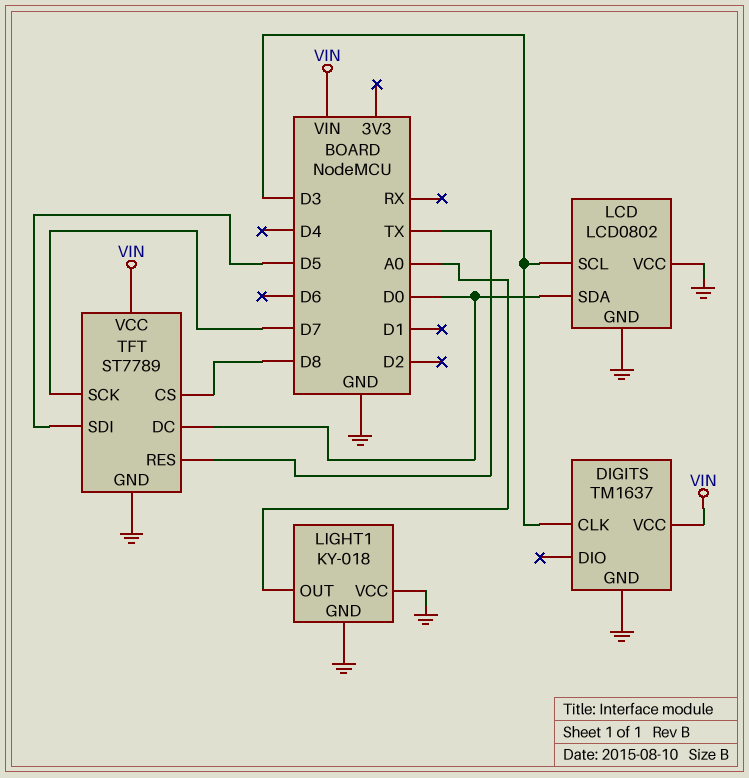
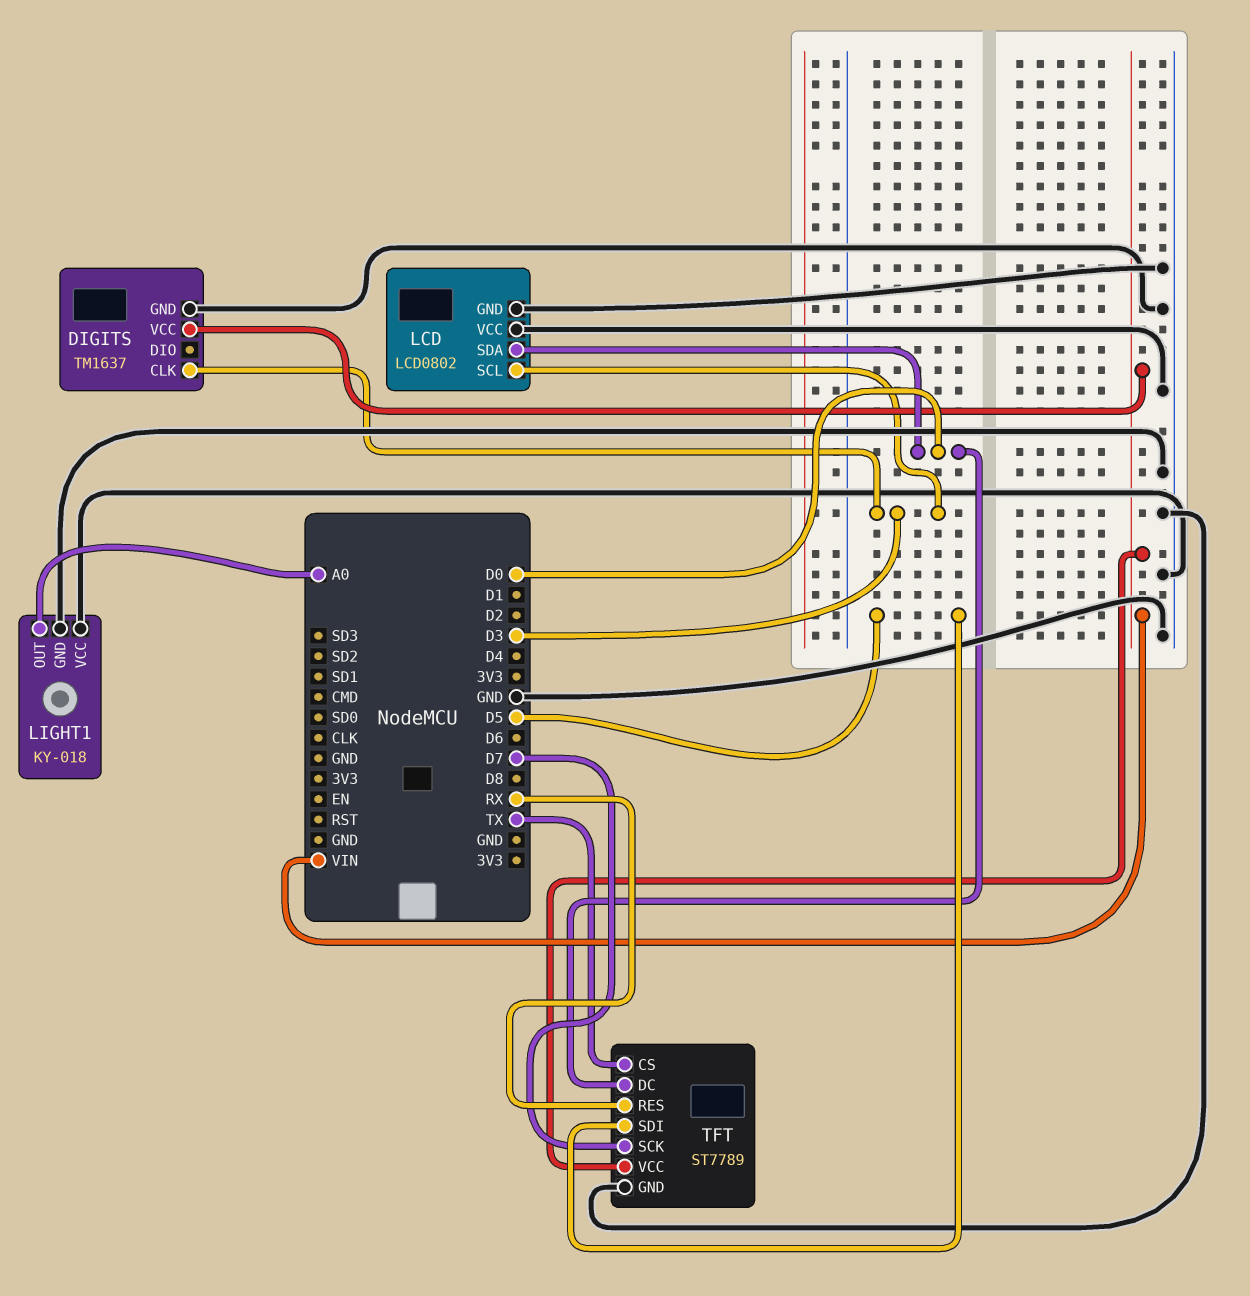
TFT pin CS: D8 -> TX
TFT pin RES: TX -> RX

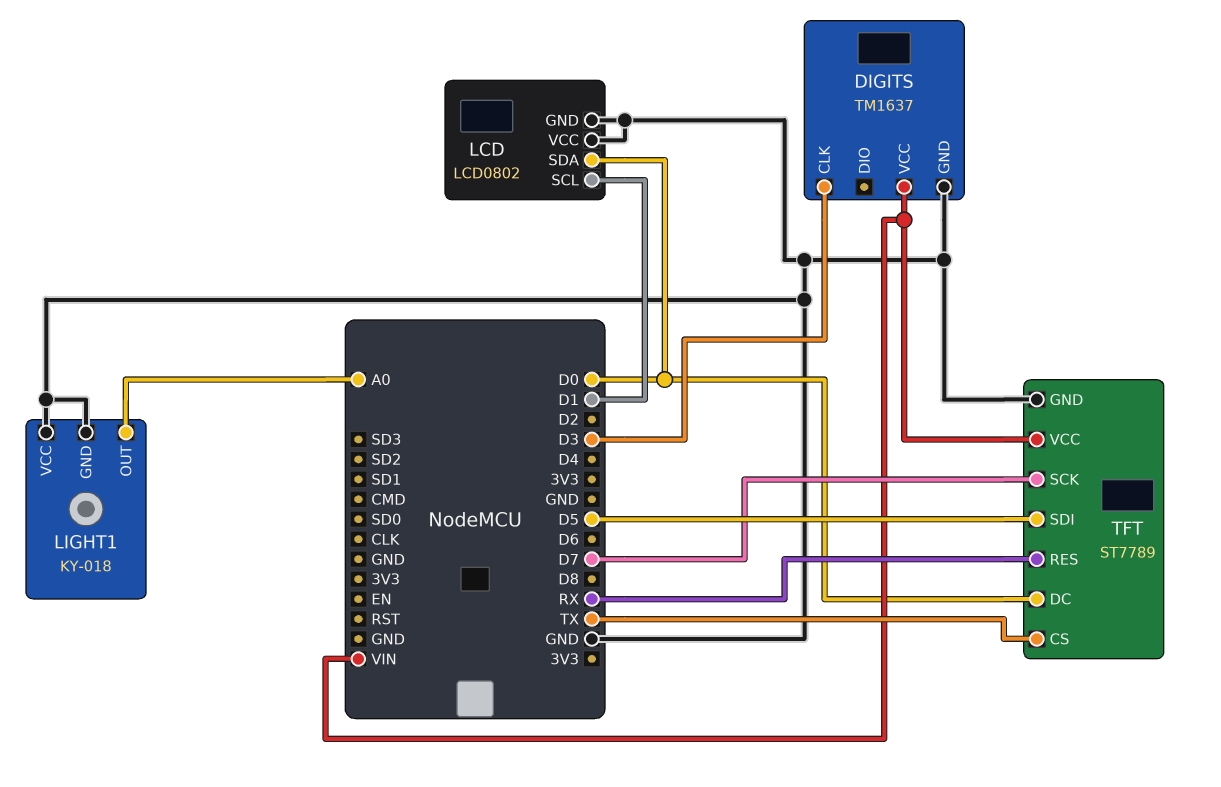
LCD pin SCL: D3 -> D1

